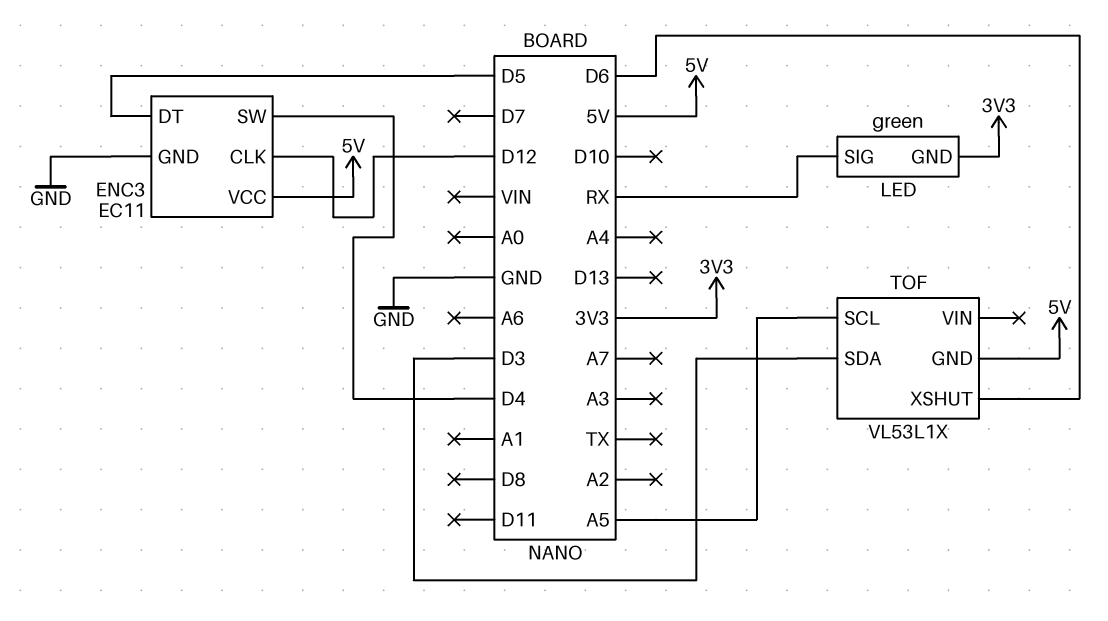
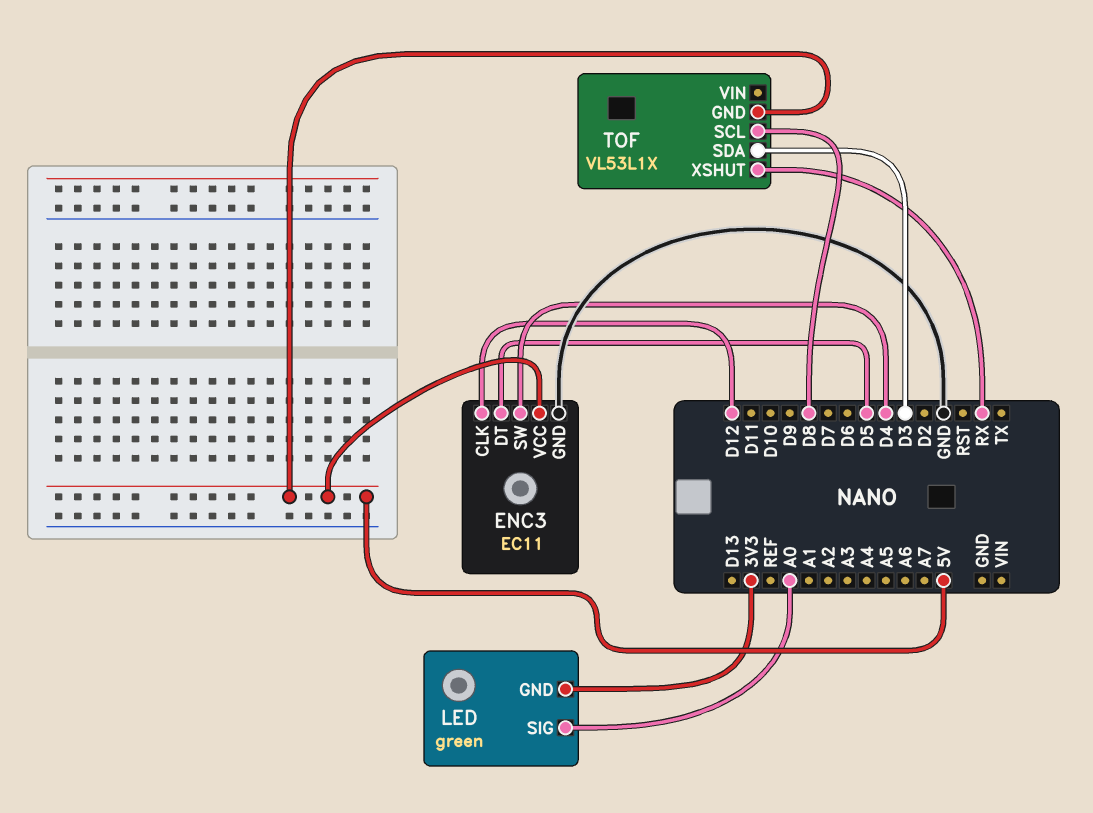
LED pin SIG: RX -> A0
TOF pin SCL: A5 -> D8
TOF pin XSHUT: D6 -> RX

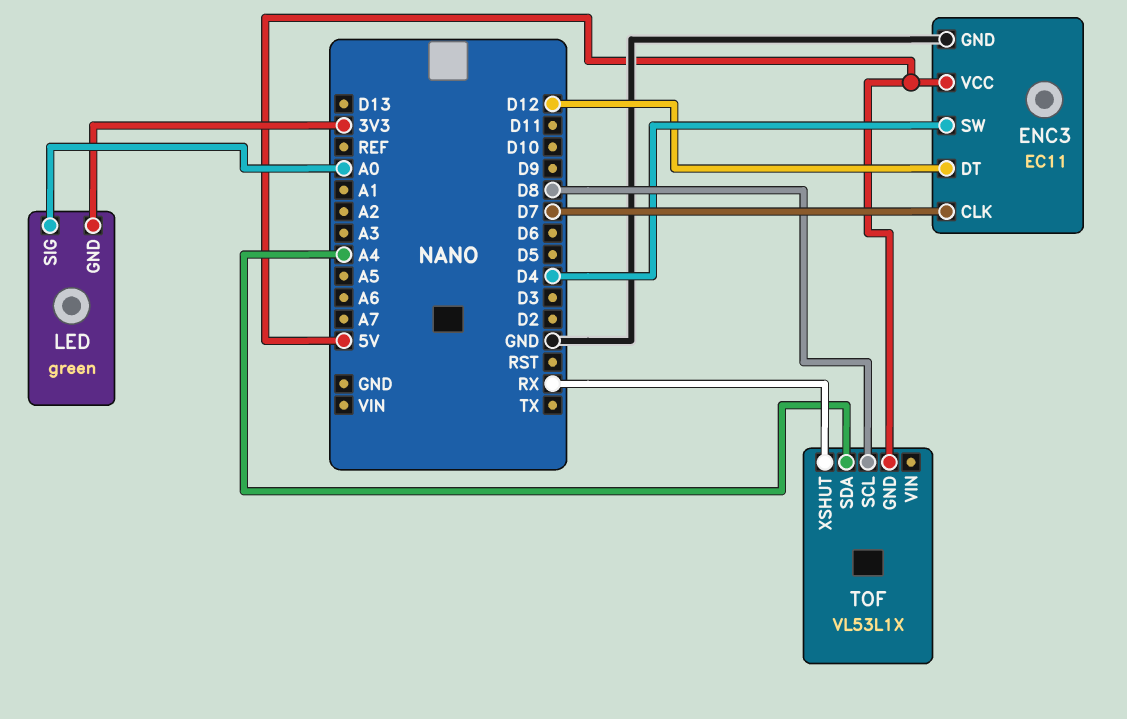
ENC3 pin CLK: D12 -> D7
ENC3 pin DT: D5 -> D12
TOF pin SDA: D3 -> A4

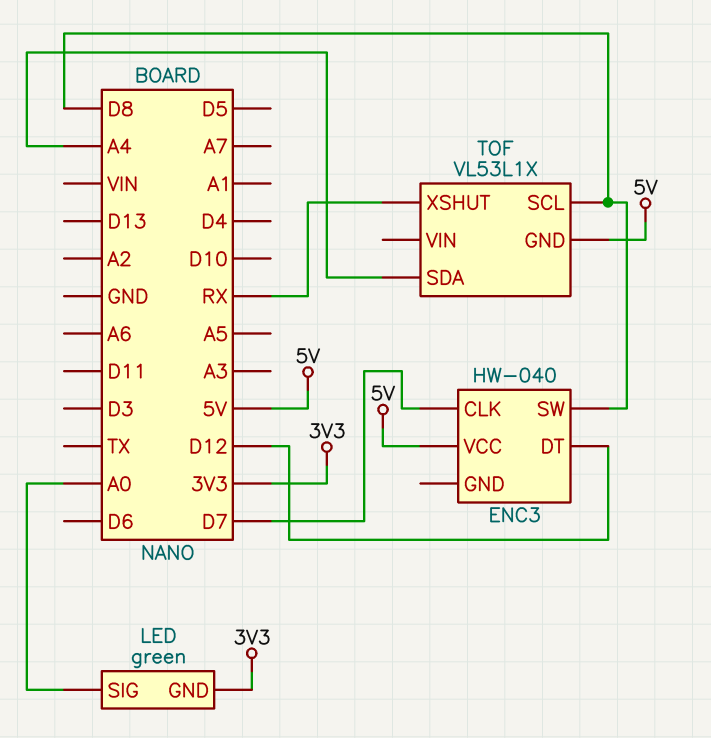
ENC3: EC11 -> HW-040
ENC3 pin GND: GND -> none
ENC3 pin SW: D4 -> D8

